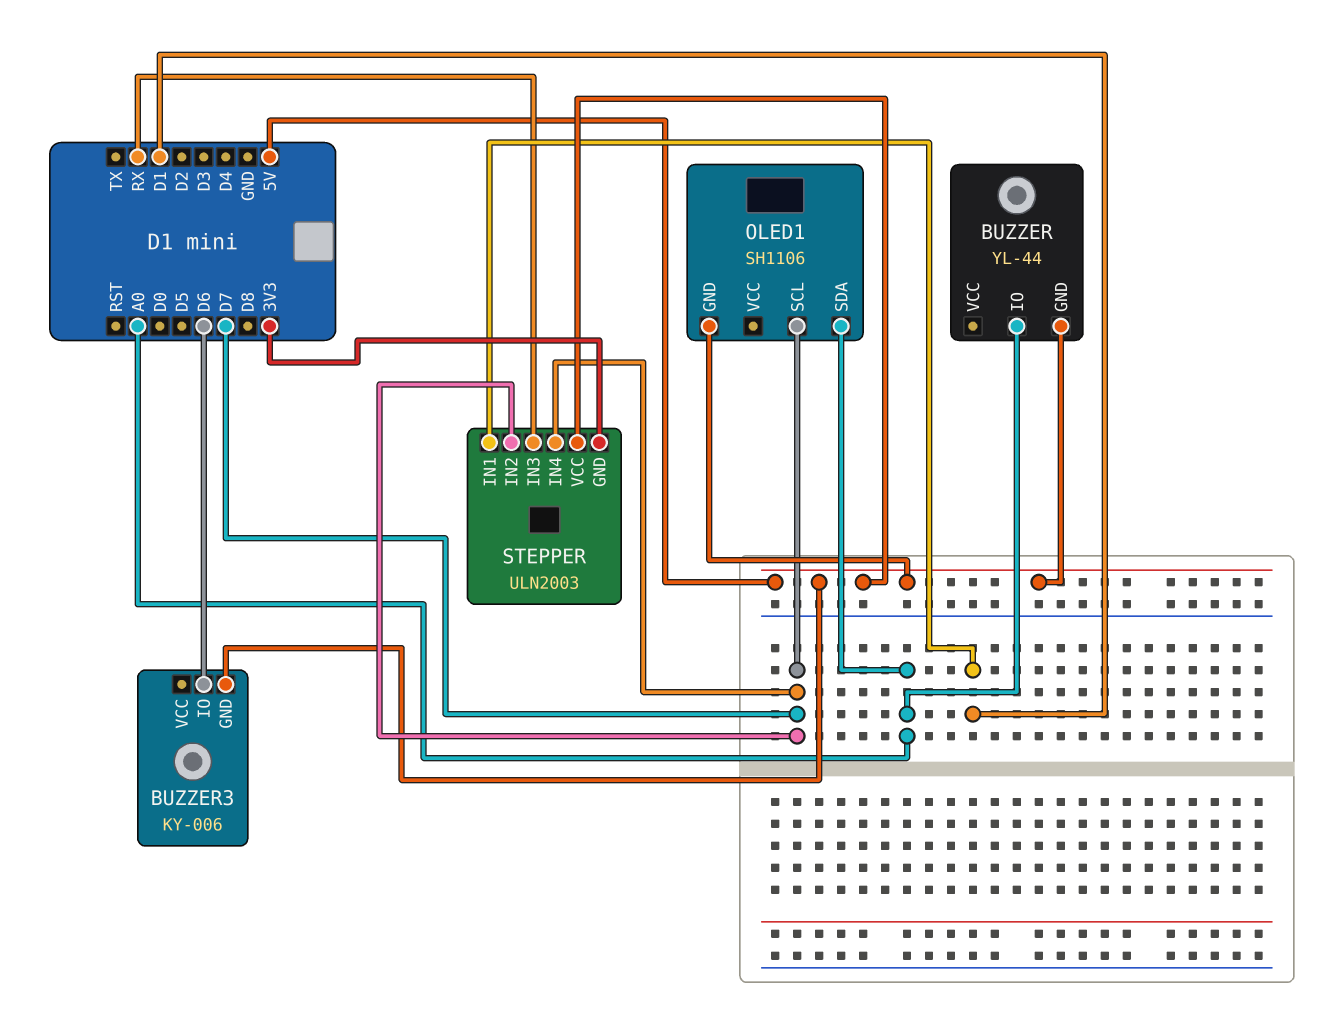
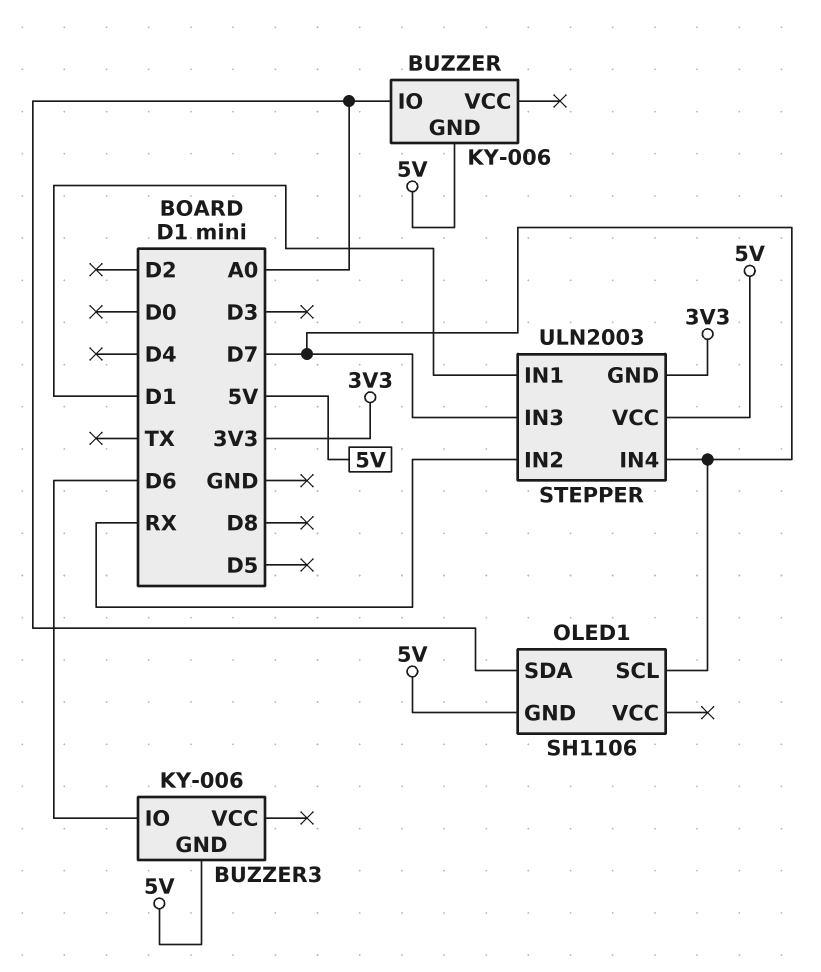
BUZZER: YL-44 -> KY-006
STEPPER pin IN2: D7 -> RX
STEPPER pin IN3: RX -> D7

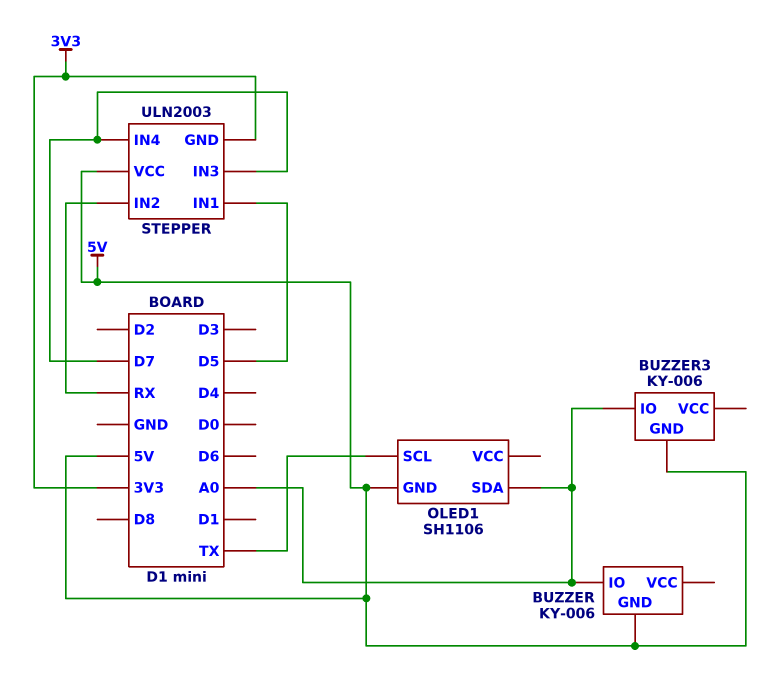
BUZZER3 pin IO: D6 -> A0
OLED1 pin SCL: D7 -> TX
STEPPER pin IN1: D1 -> D5

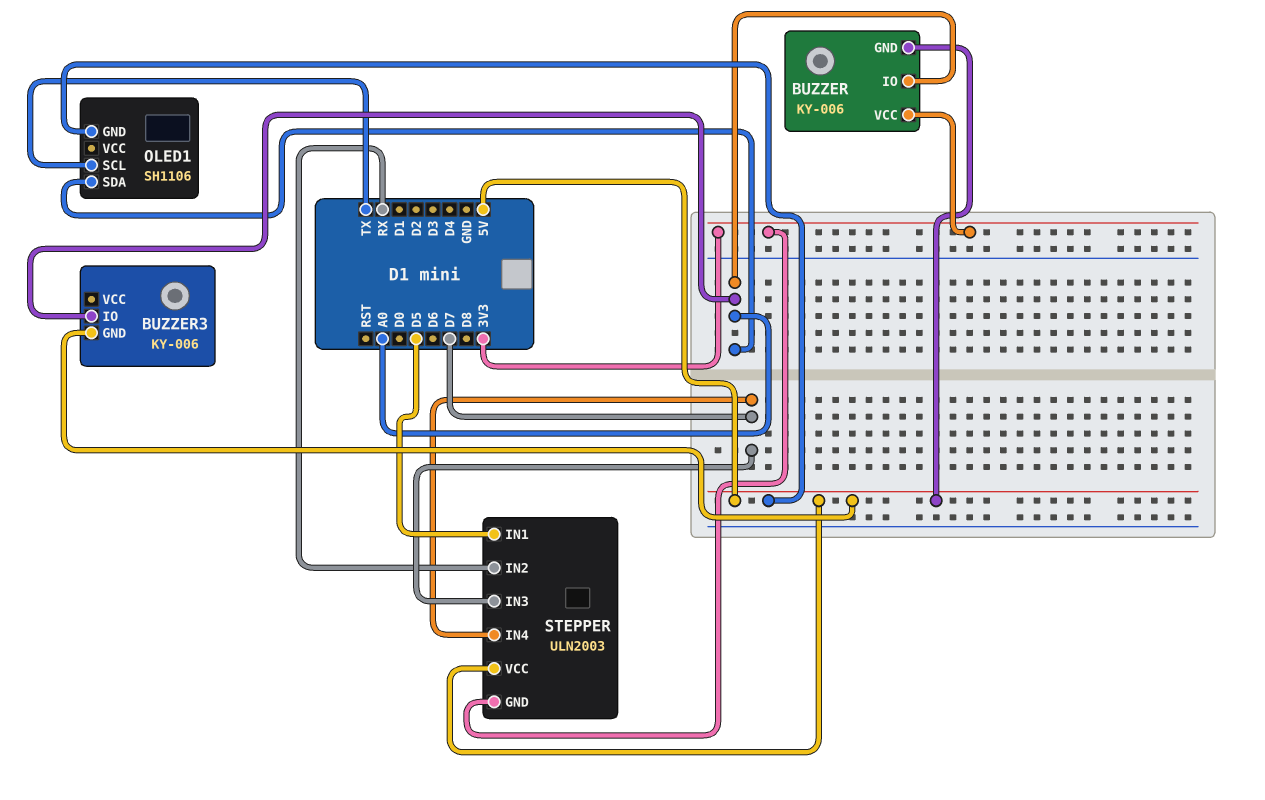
BUZZER pin VCC: none -> 3V3

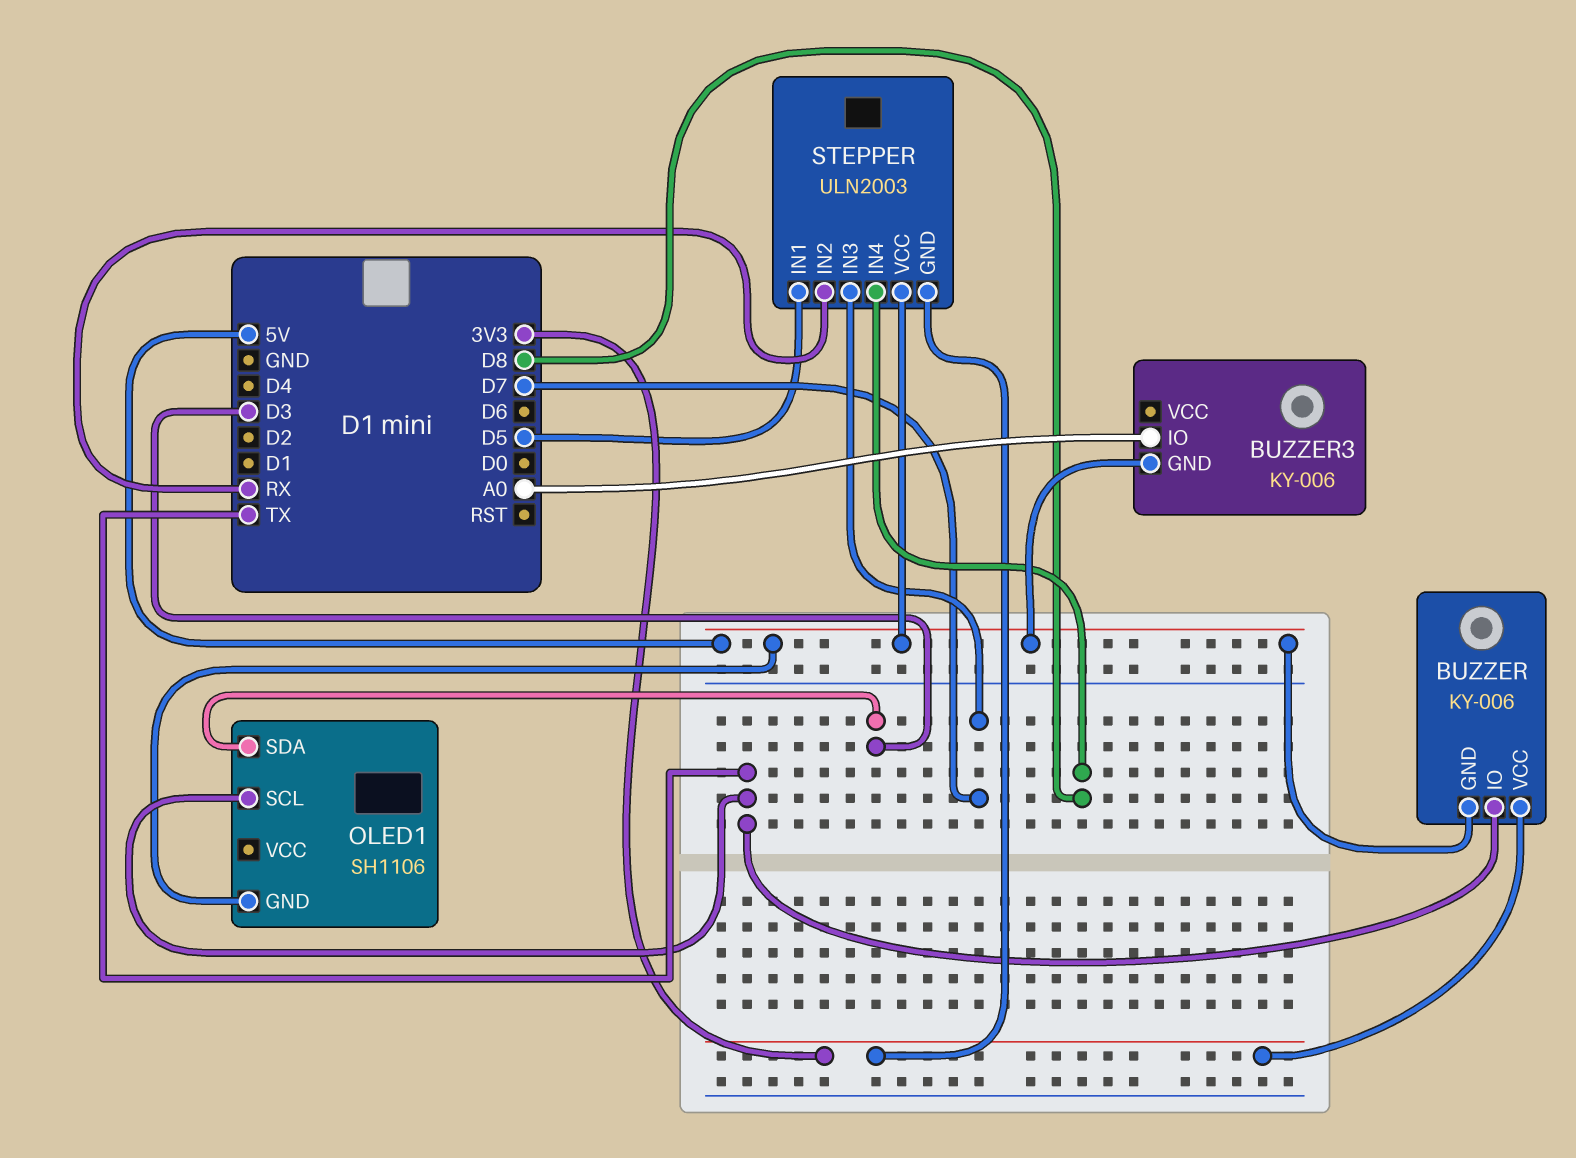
BUZZER pin IO: A0 -> TX
OLED1 pin SDA: A0 -> D3
STEPPER pin IN4: D7 -> D8

